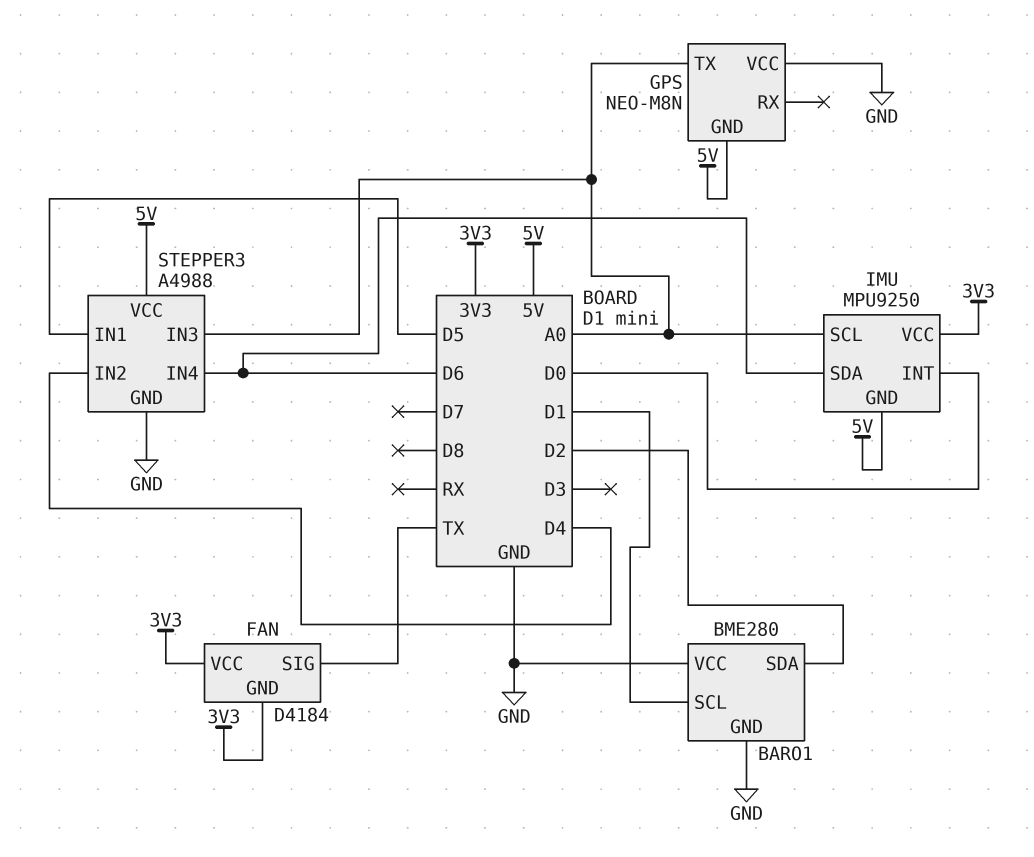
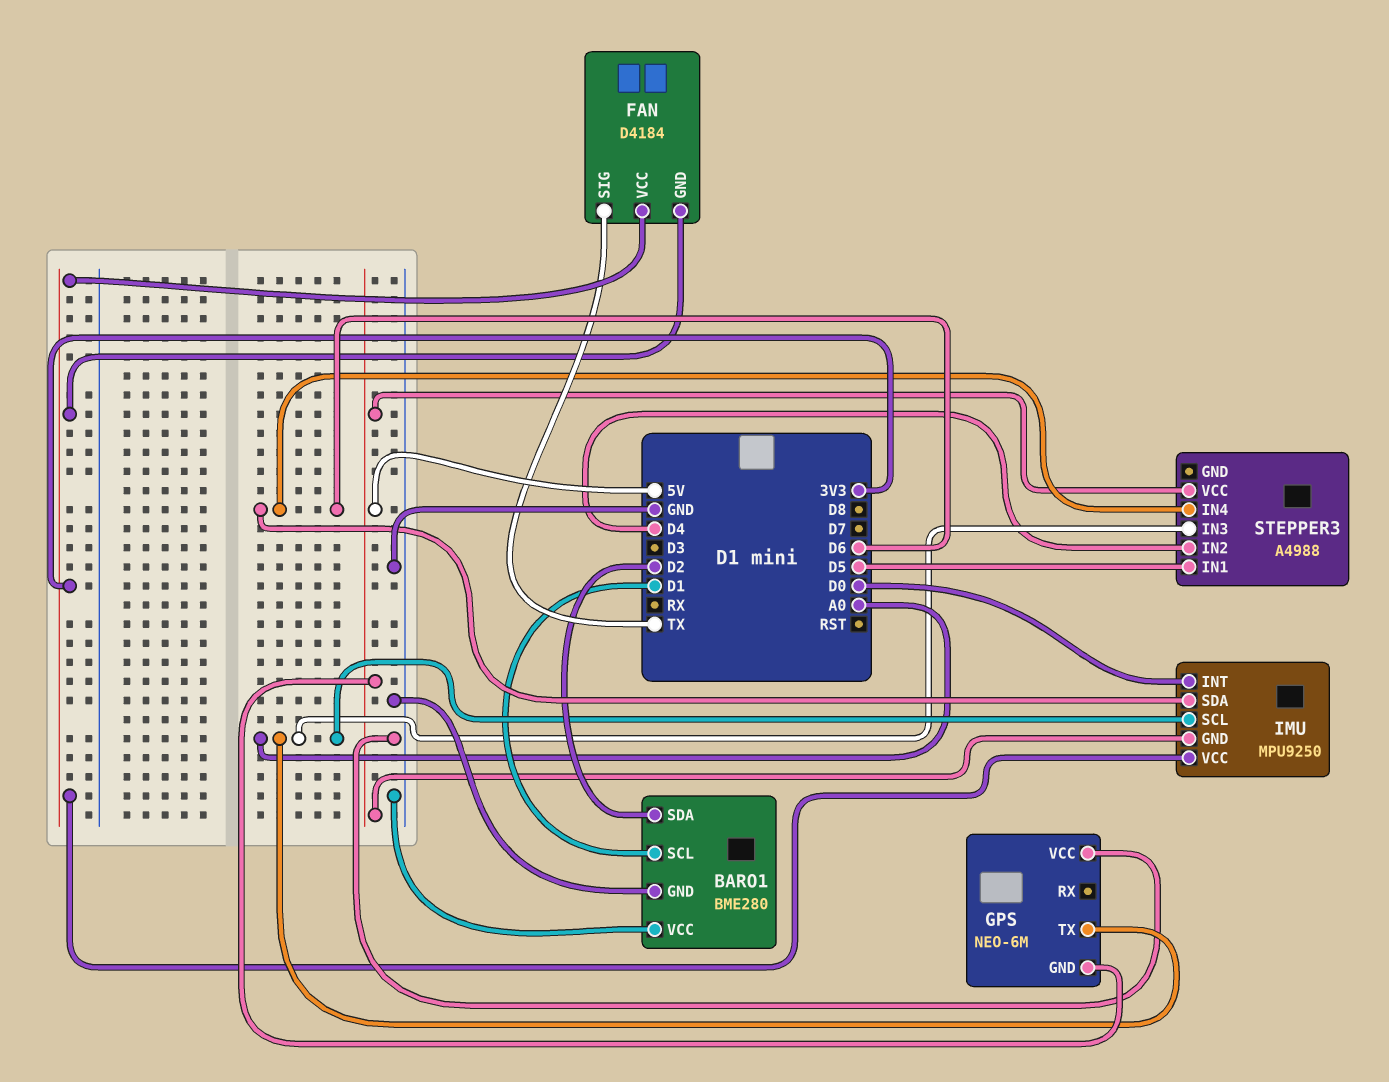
GPS: NEO-M8N -> NEO-6M
STEPPER3 pin GND: GND -> none

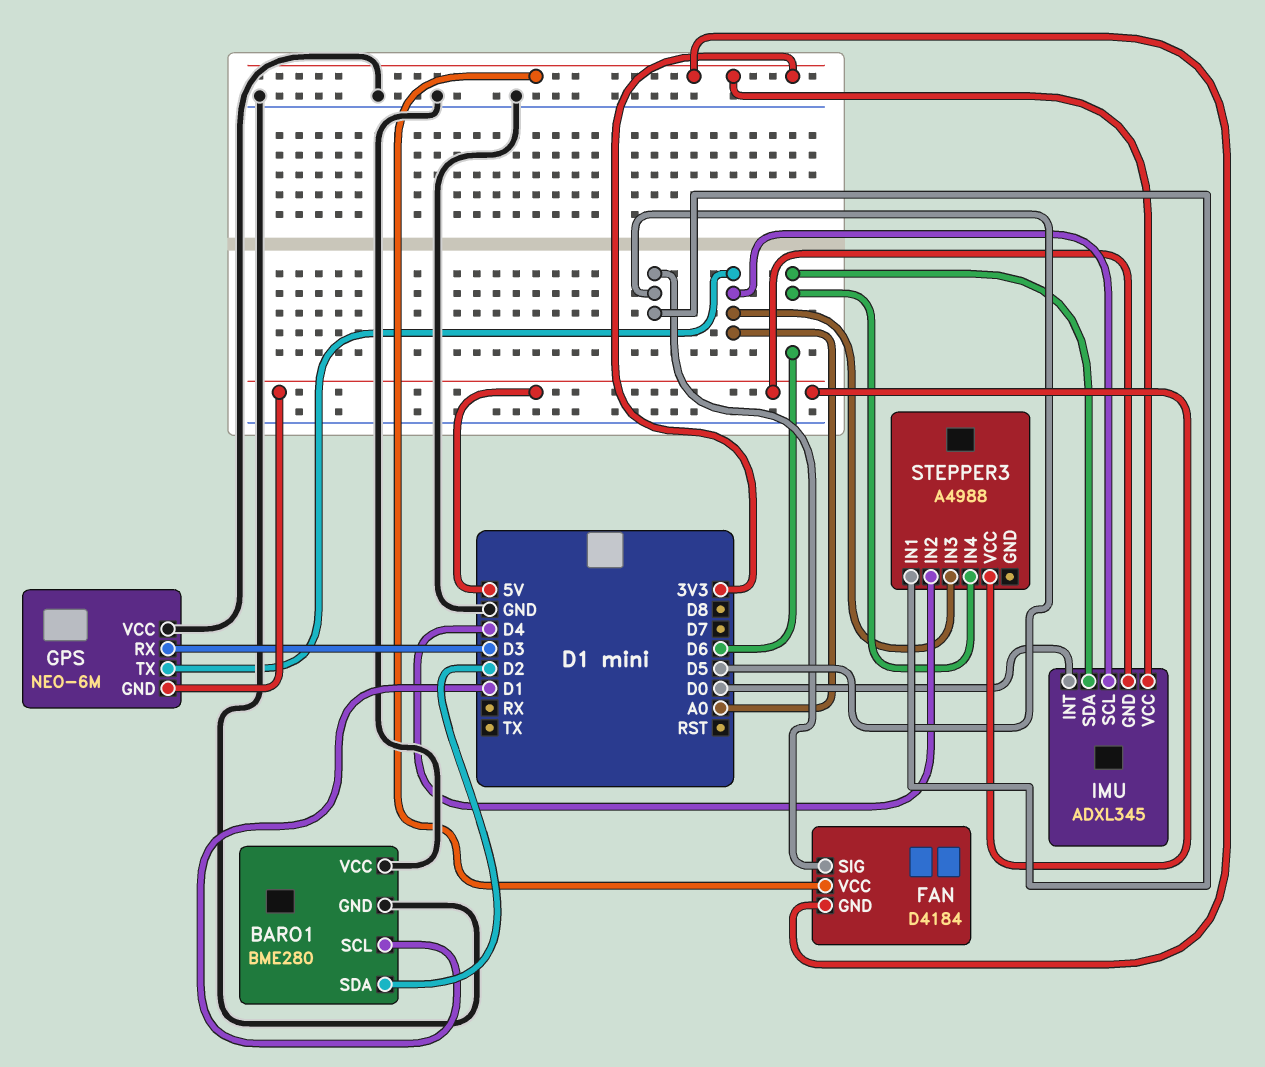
FAN pin SIG: TX -> D5
GPS pin RX: none -> D3
IMU: MPU9250 -> ADXL345

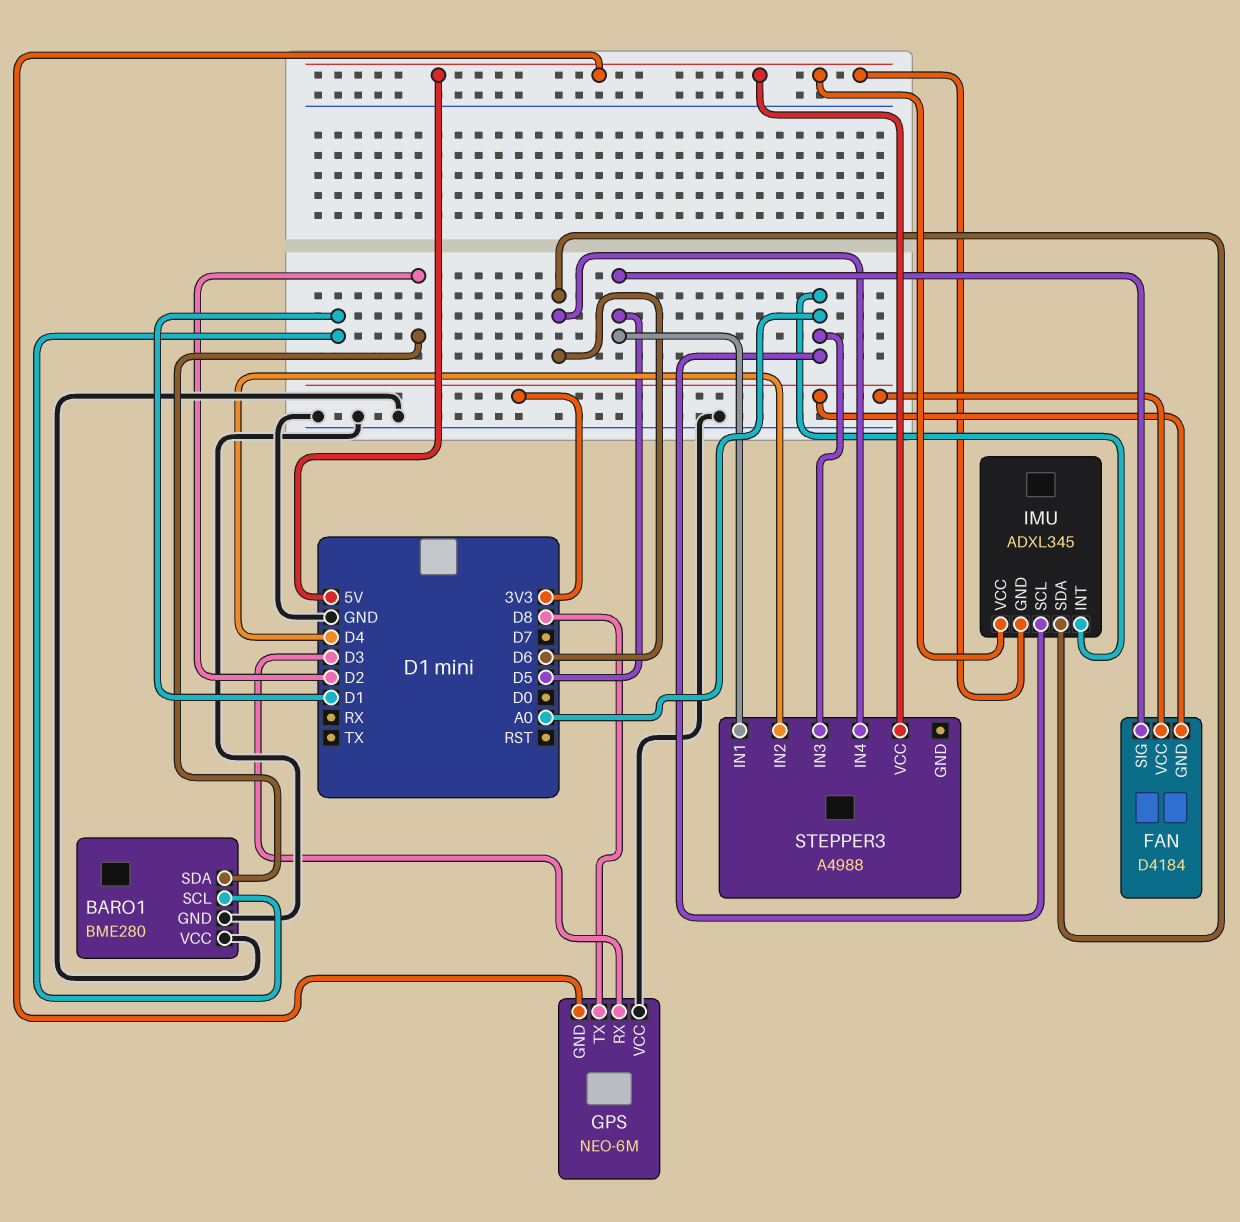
GPS pin TX: A0 -> D8
IMU pin INT: D0 -> A0
IMU pin VCC: 3V3 -> 5V

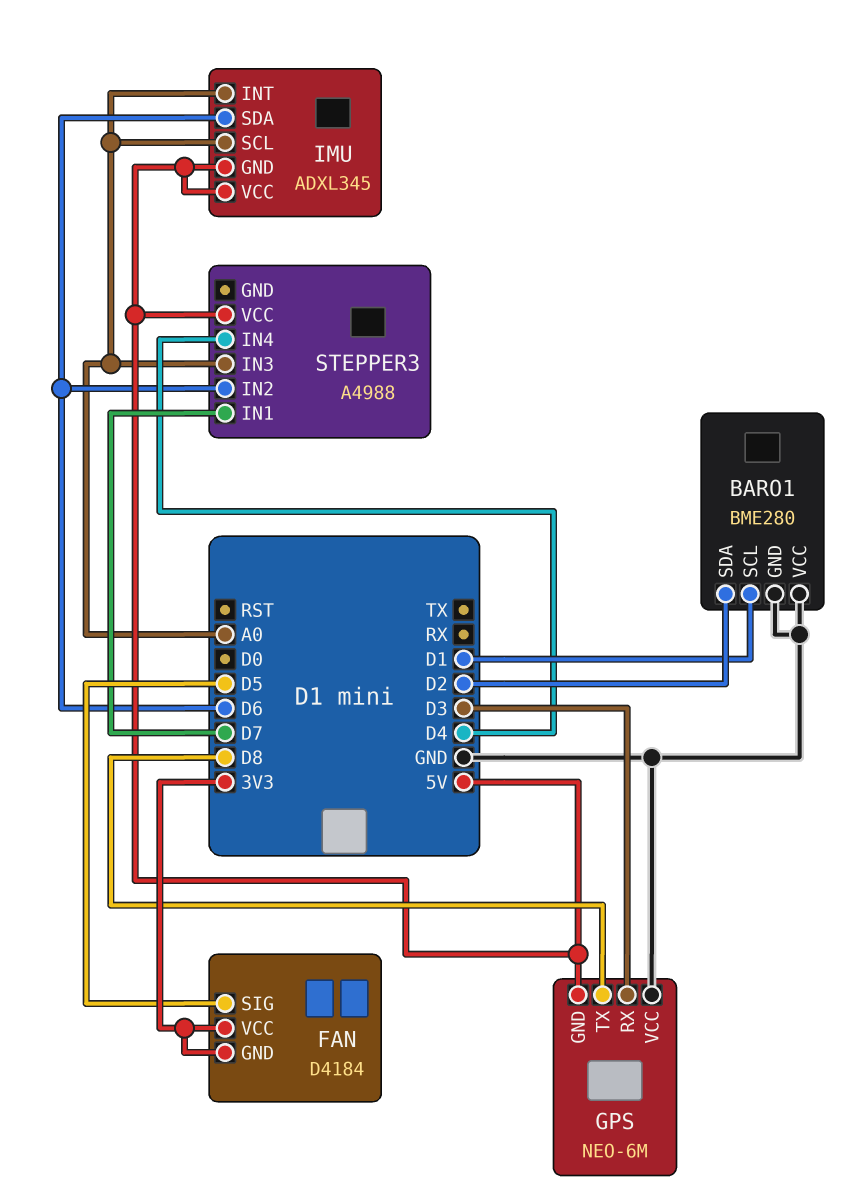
STEPPER3 pin IN1: D5 -> D7
STEPPER3 pin IN2: D4 -> D6
STEPPER3 pin IN4: D6 -> D4

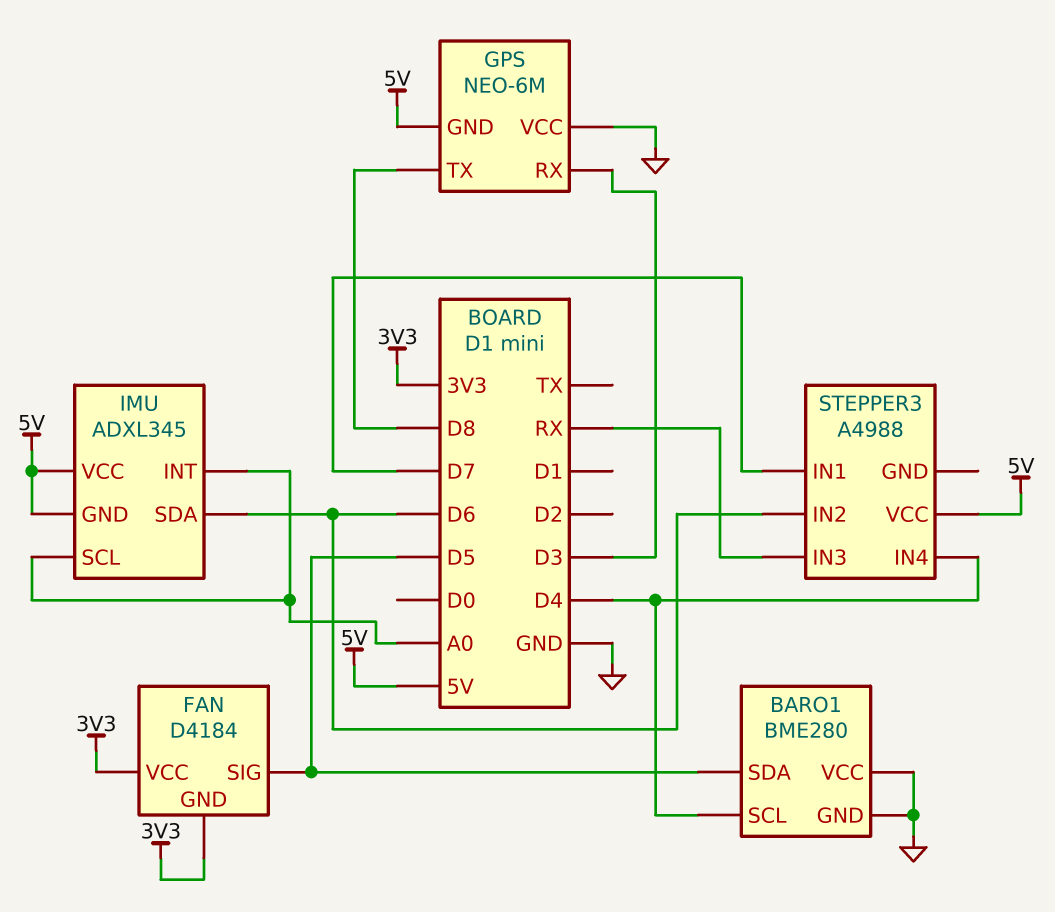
BARO1 pin SCL: D1 -> D4
BARO1 pin SDA: D2 -> D5
STEPPER3 pin IN3: A0 -> RX

